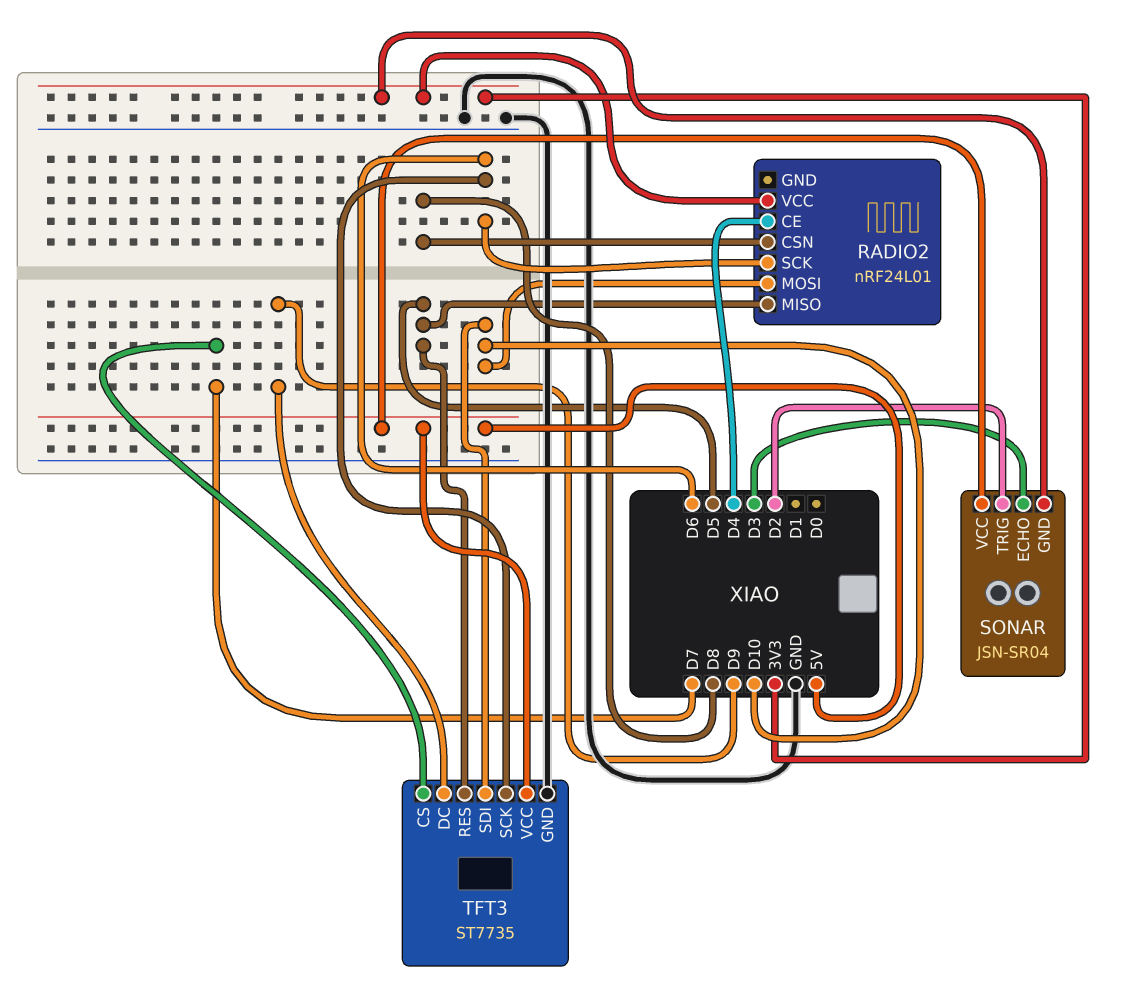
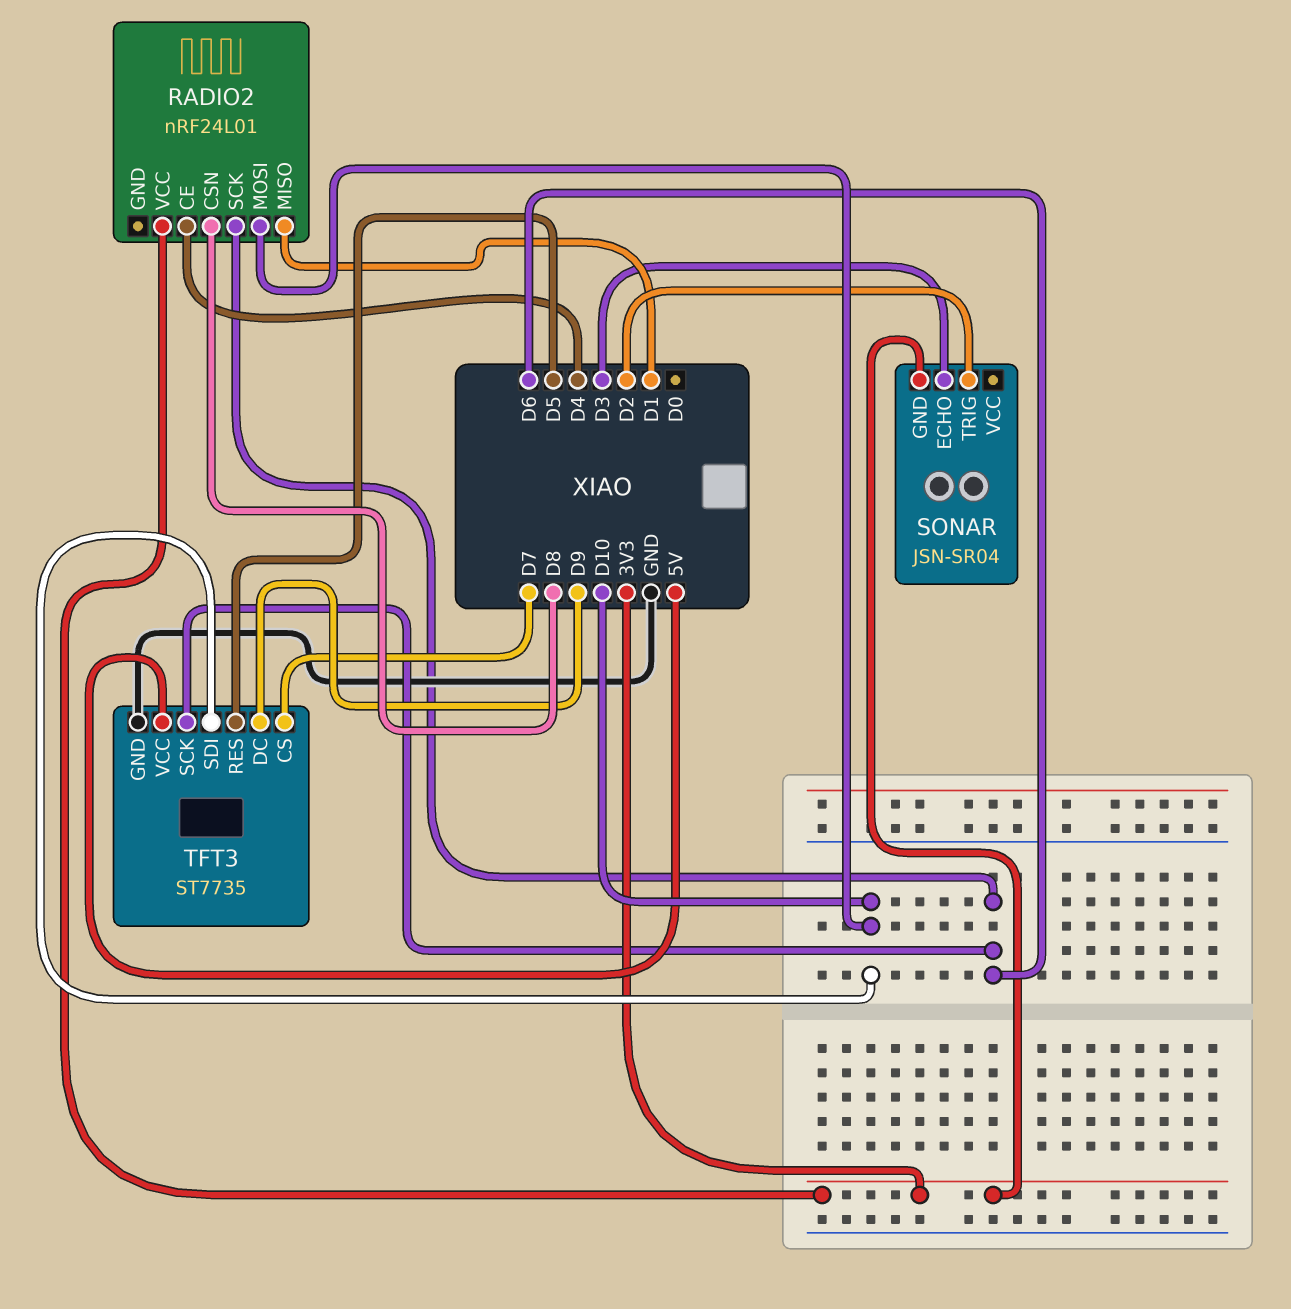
RADIO2 pin MISO: D5 -> D1
SONAR pin VCC: 5V -> none

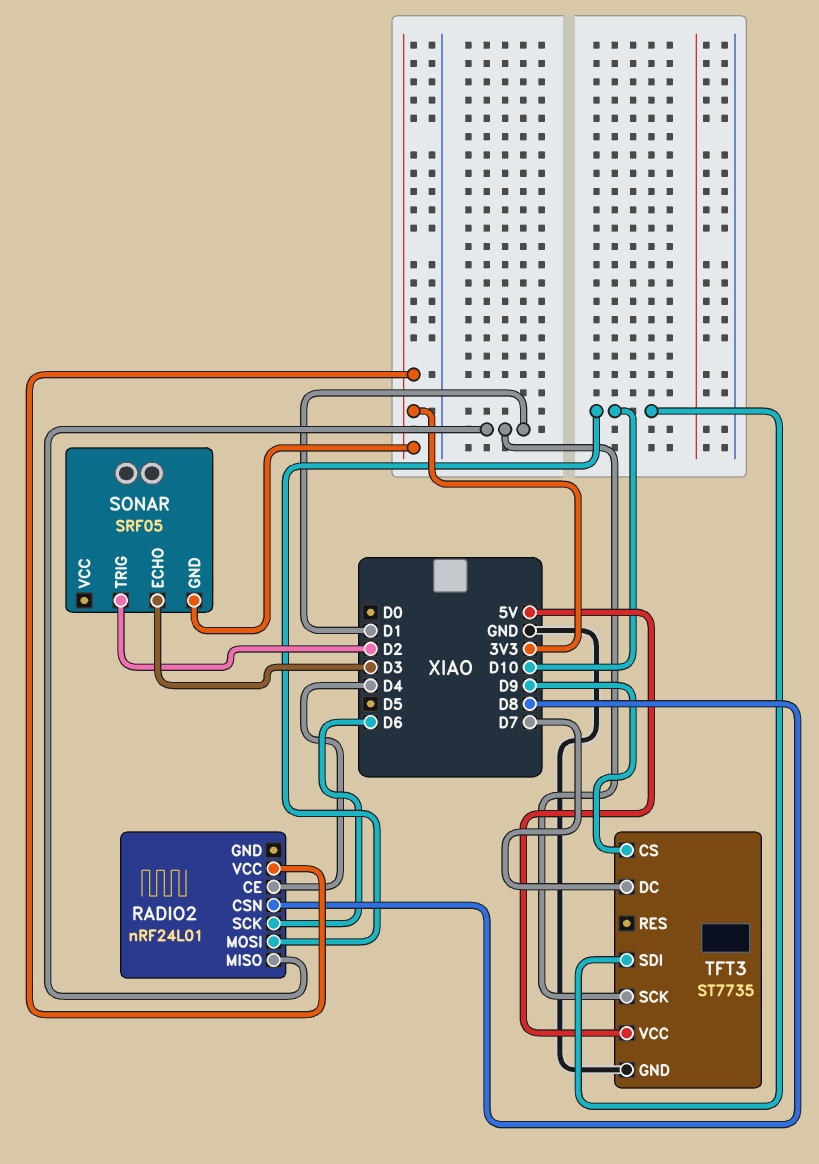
SONAR: JSN-SR04 -> SRF05
TFT3 pin CS: D7 -> D9
TFT3 pin DC: D9 -> D7
TFT3 pin RES: D5 -> none
TFT3 pin SCK: D6 -> D1

